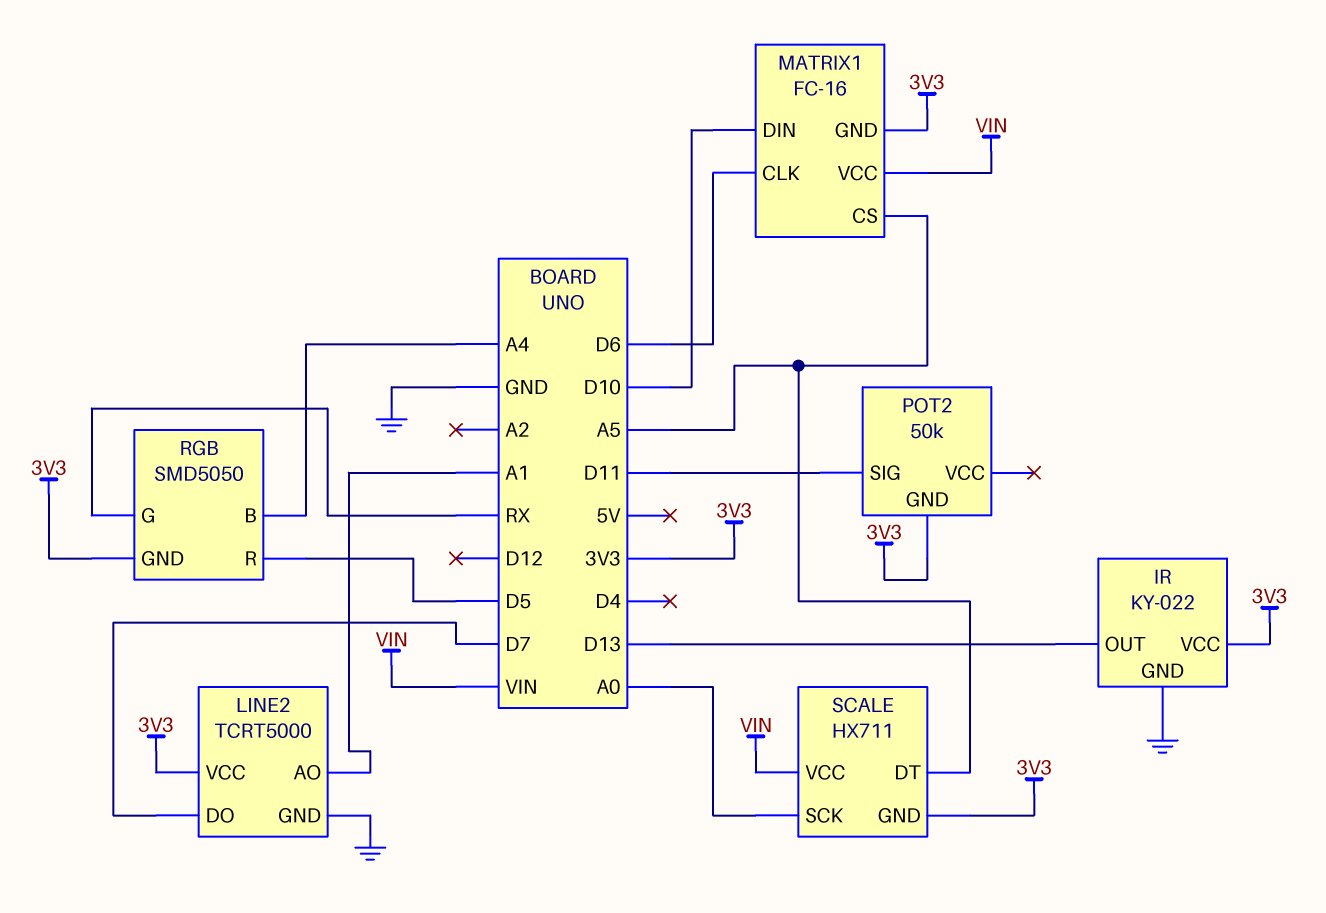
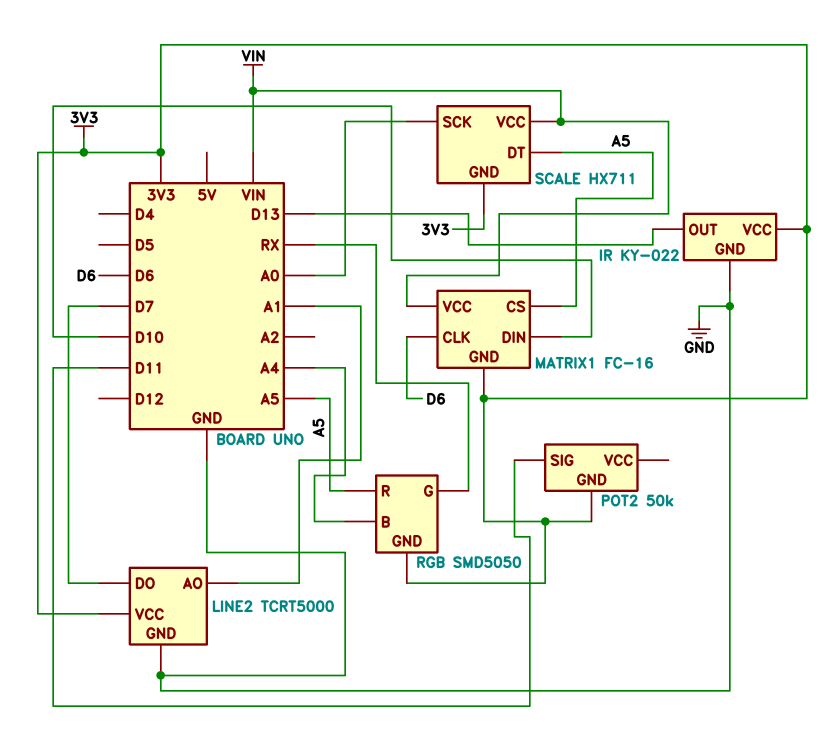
RGB pin R: D5 -> A5

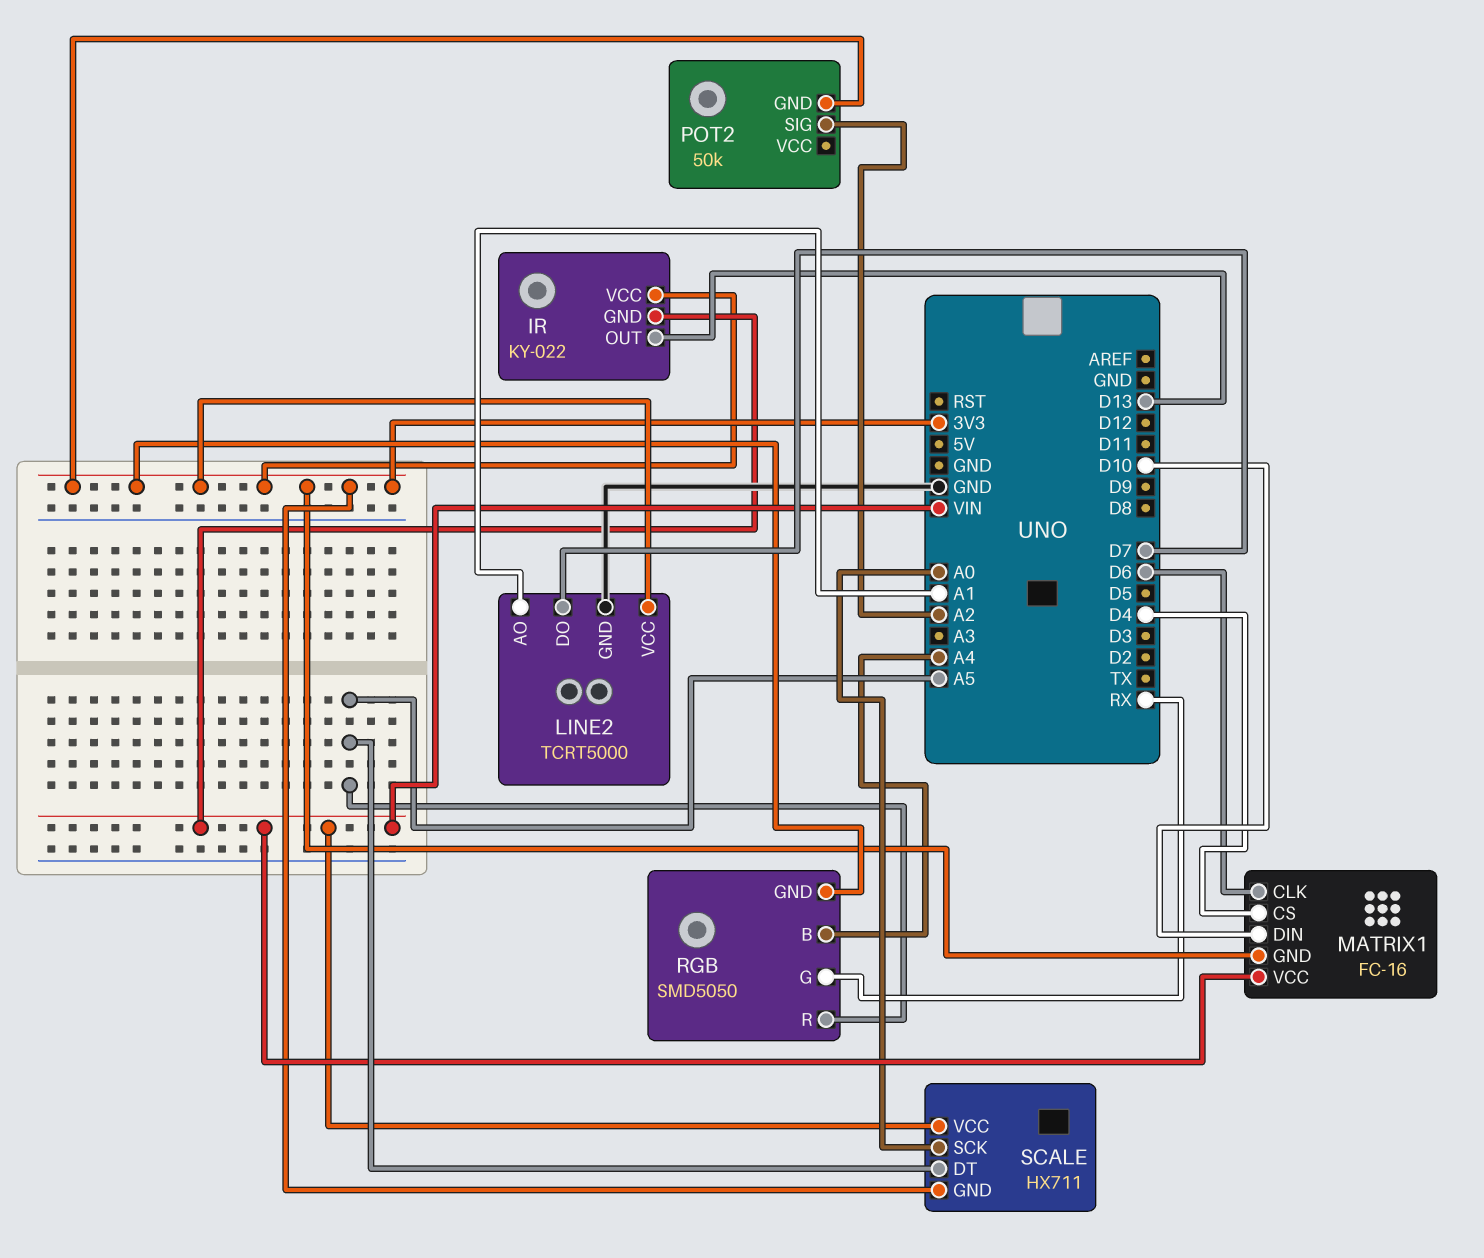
IR pin GND: GND -> VIN
MATRIX1 pin CS: A5 -> D4
POT2 pin SIG: D11 -> A2

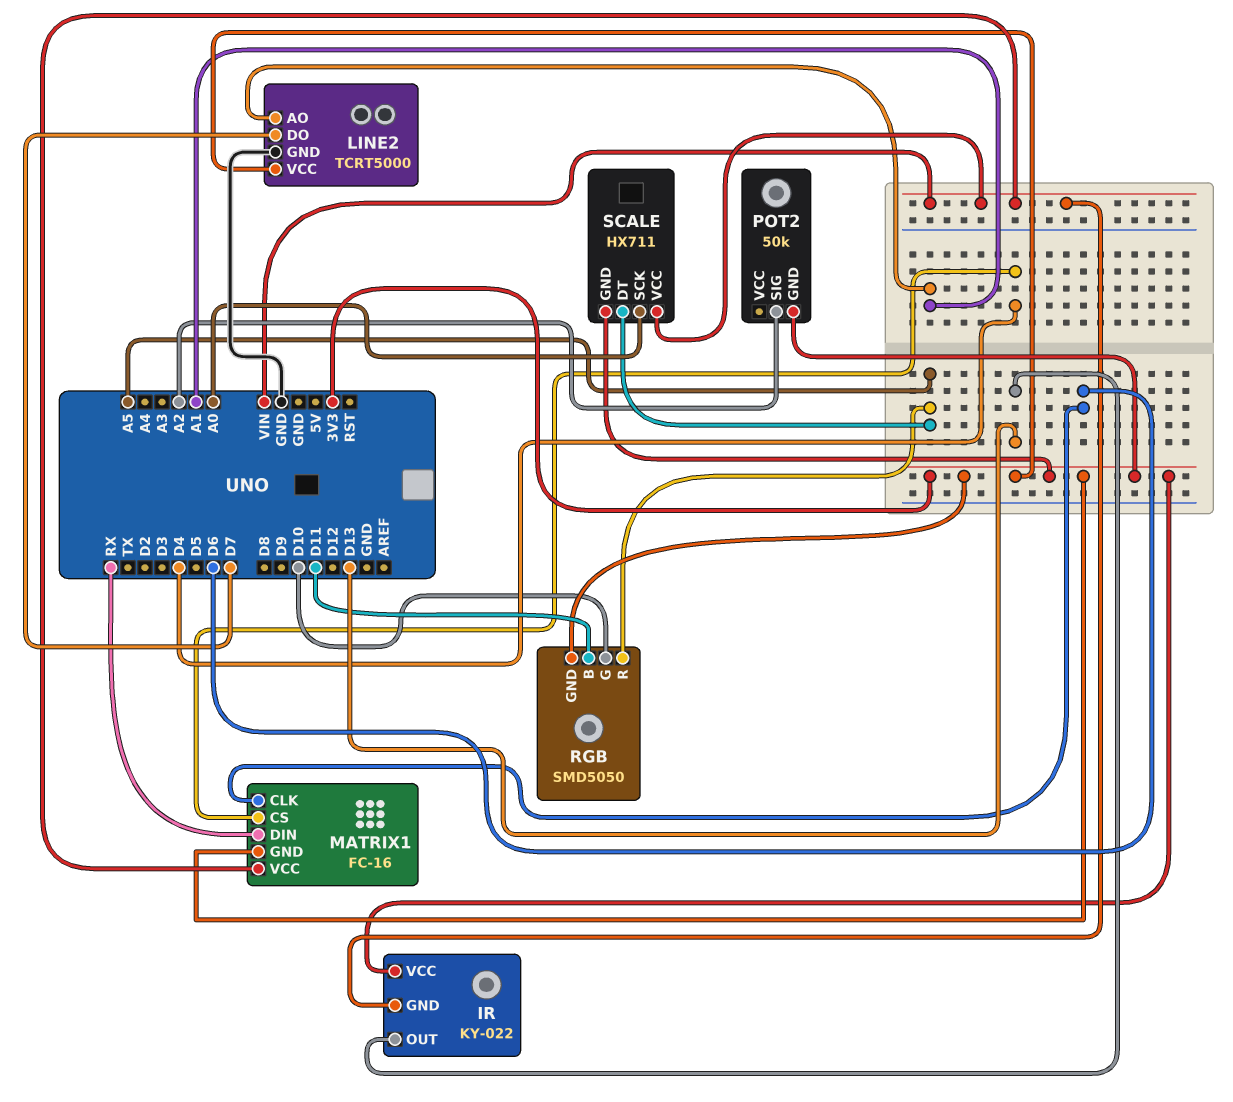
MATRIX1 pin DIN: D10 -> RX
RGB pin B: A4 -> D11
RGB pin G: RX -> D10

